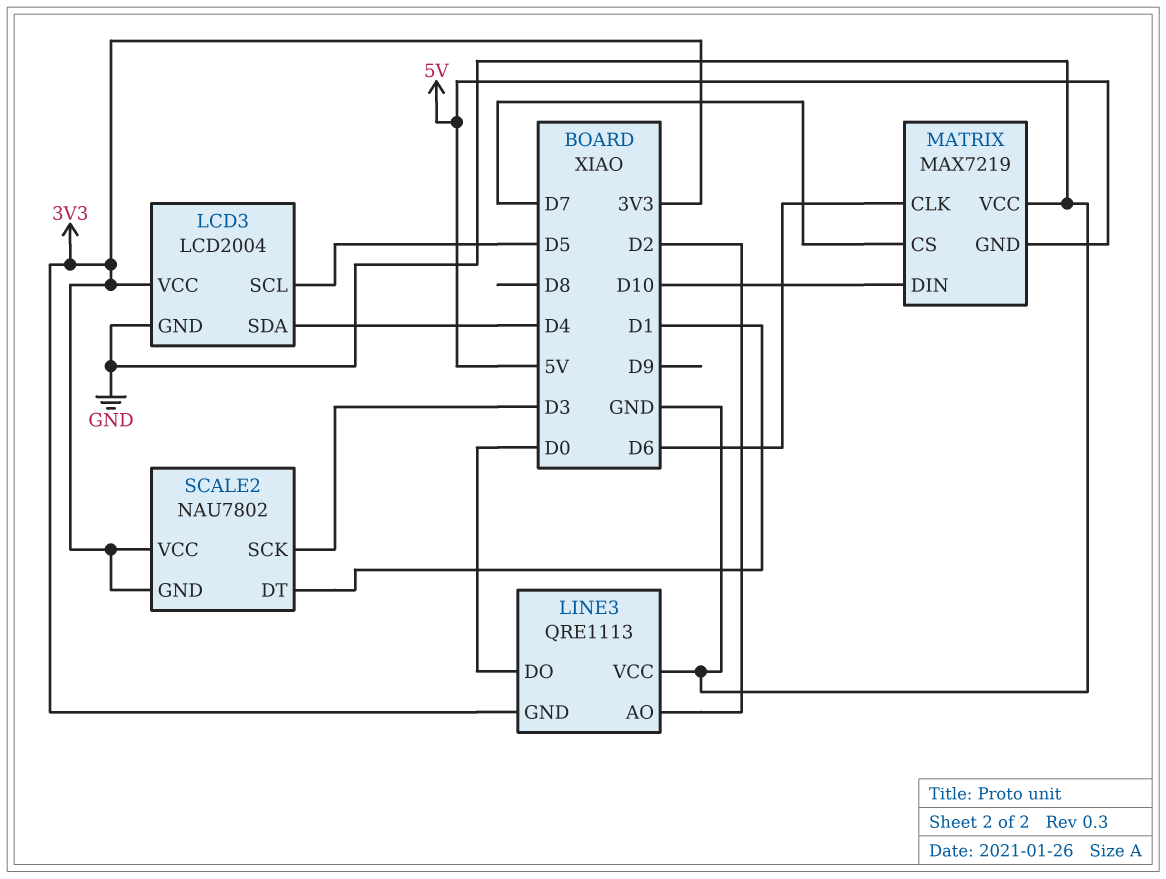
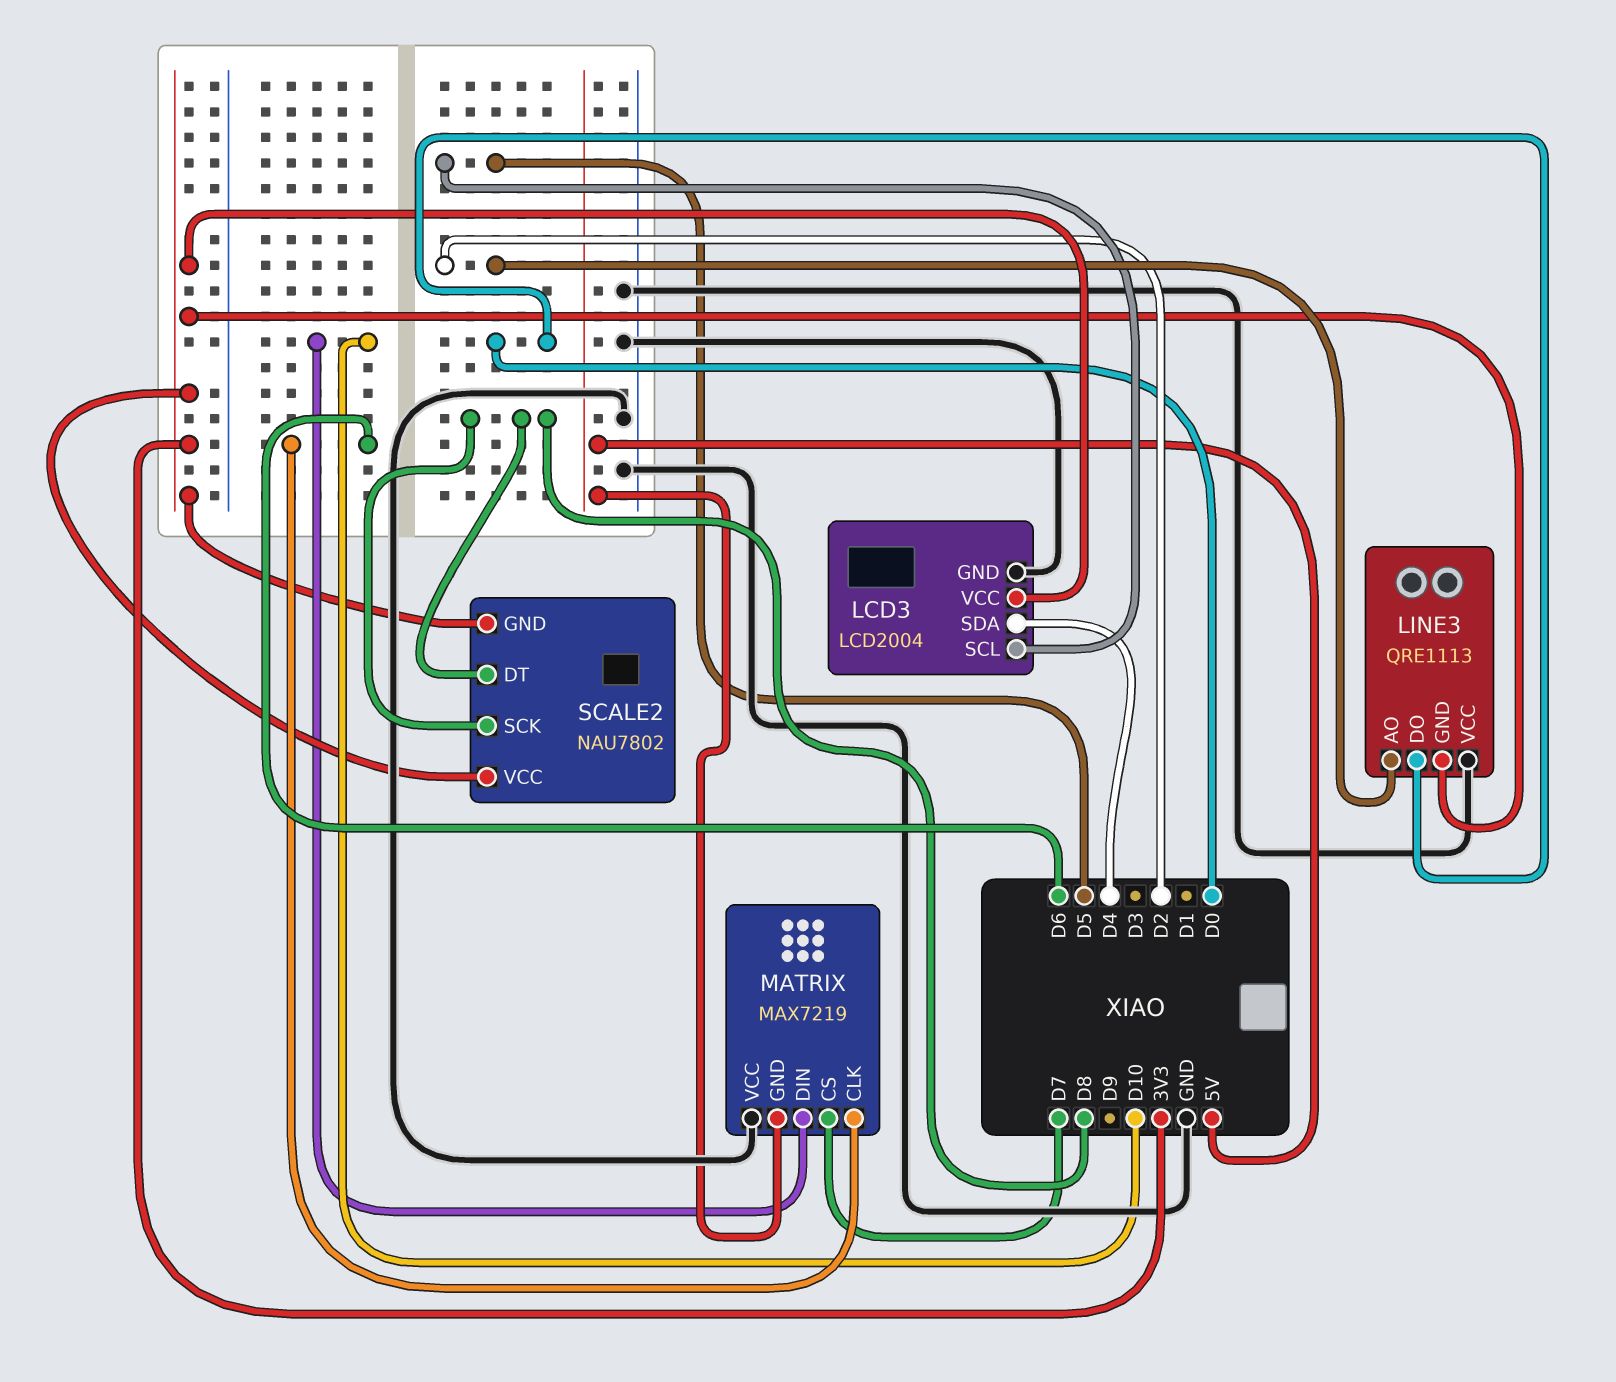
SCALE2 pin DT: D1 -> D8
SCALE2 pin SCK: D3 -> D8

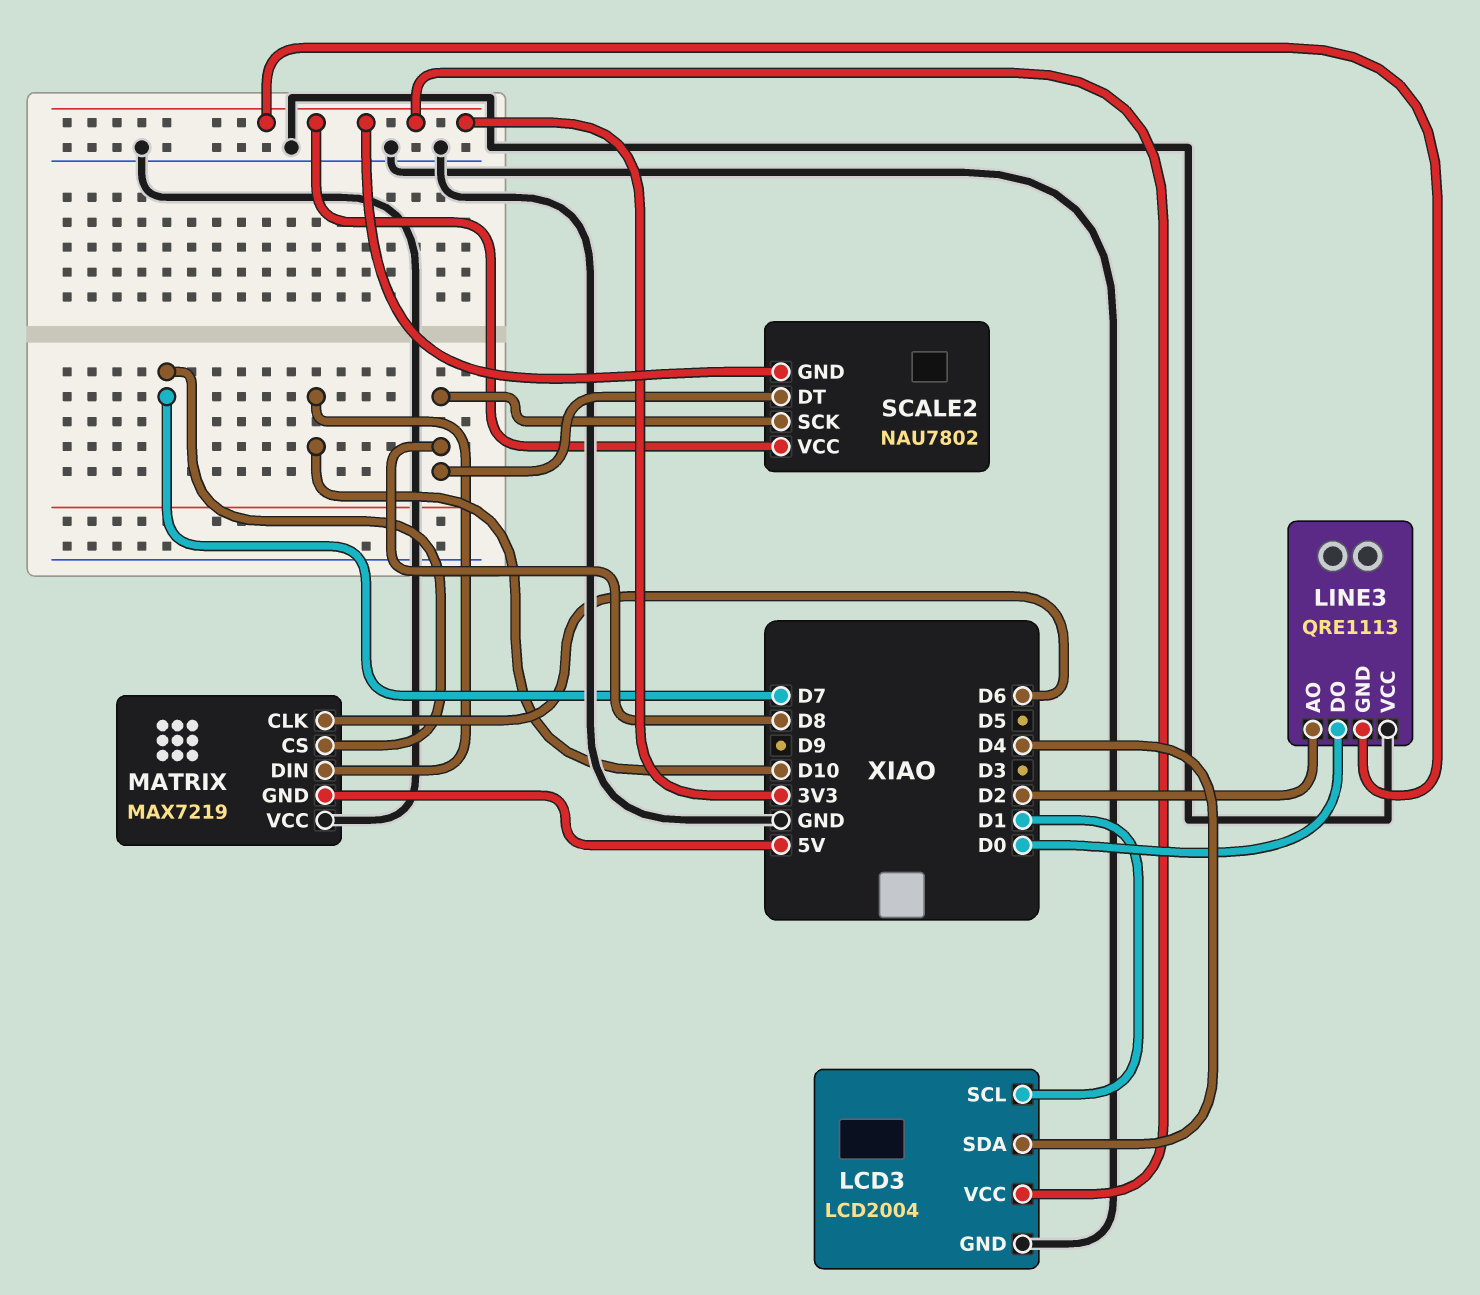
LCD3 pin SCL: D5 -> D1

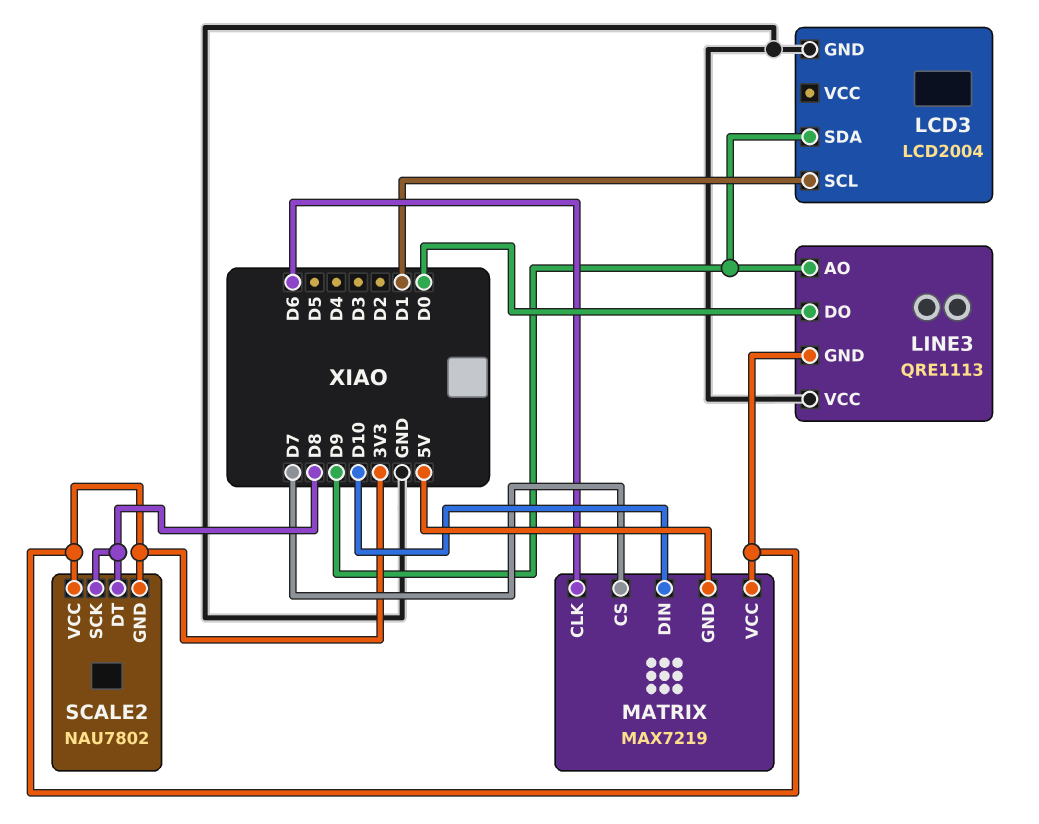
LCD3 pin SDA: D4 -> D9
LCD3 pin VCC: 3V3 -> none
LINE3 pin AO: D2 -> D9
MATRIX pin VCC: GND -> 3V3

